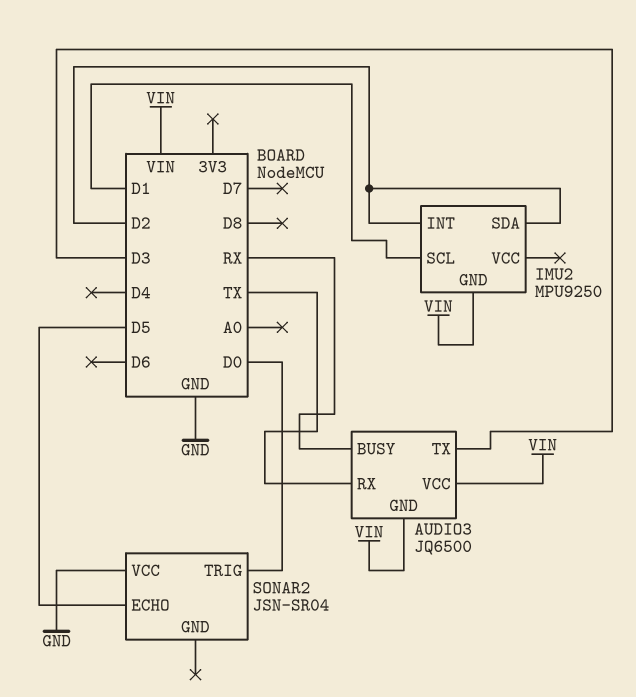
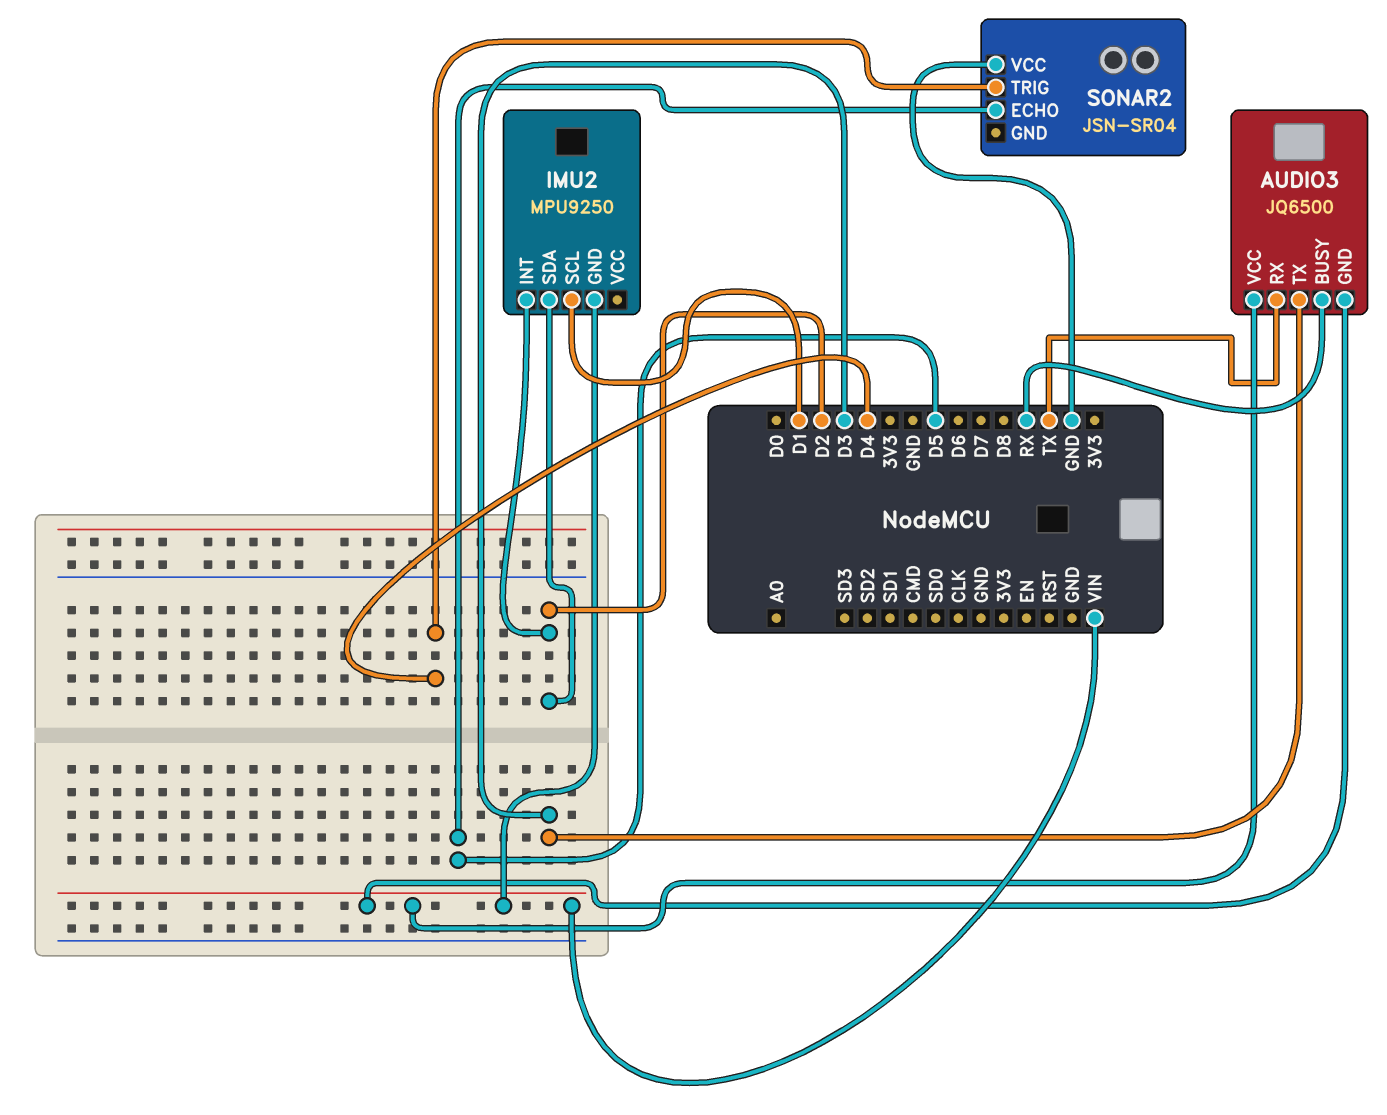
SONAR2 pin TRIG: D0 -> D4

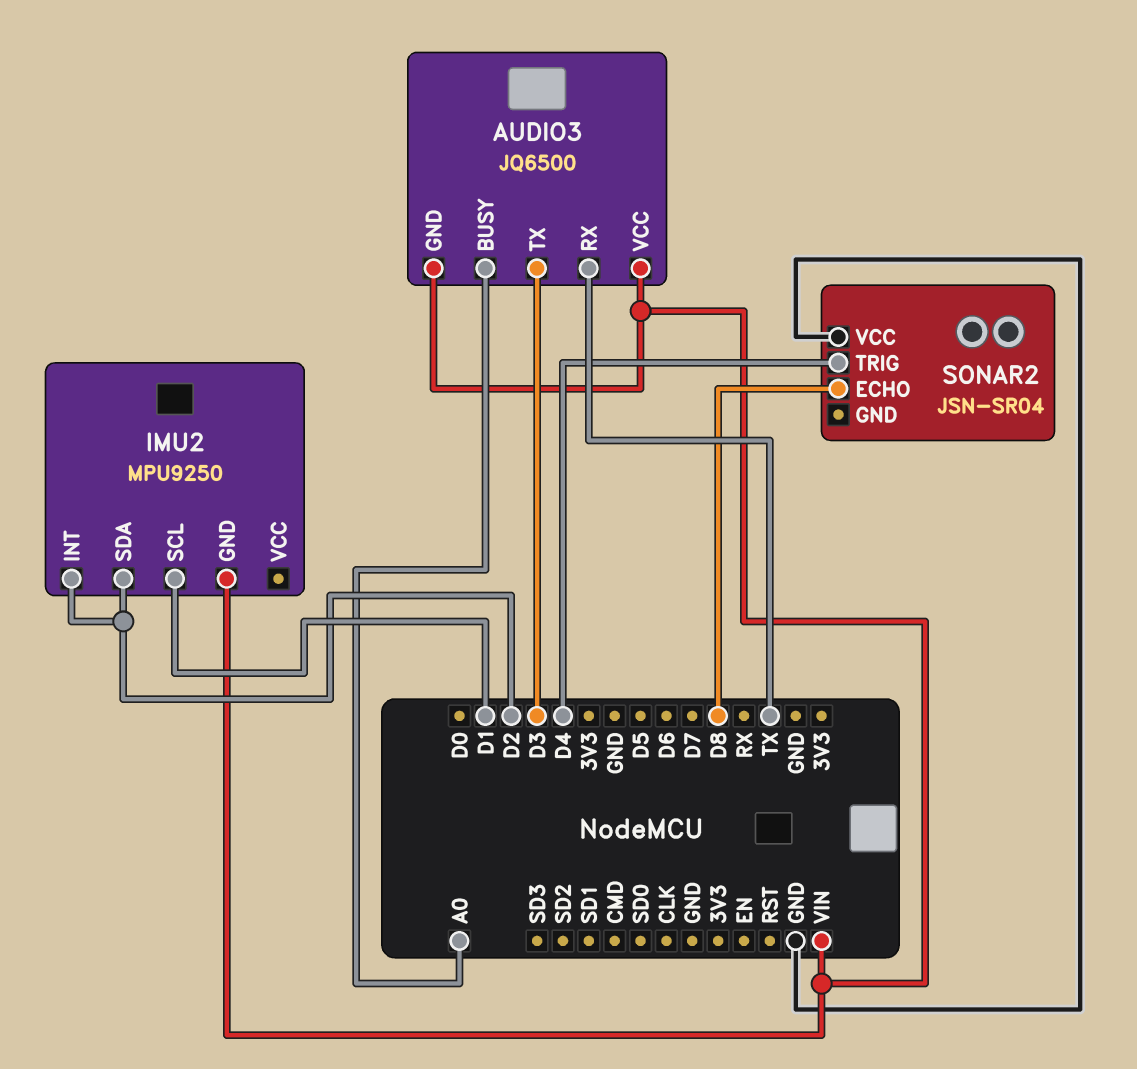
AUDIO3 pin BUSY: RX -> A0
SONAR2 pin ECHO: D5 -> D8

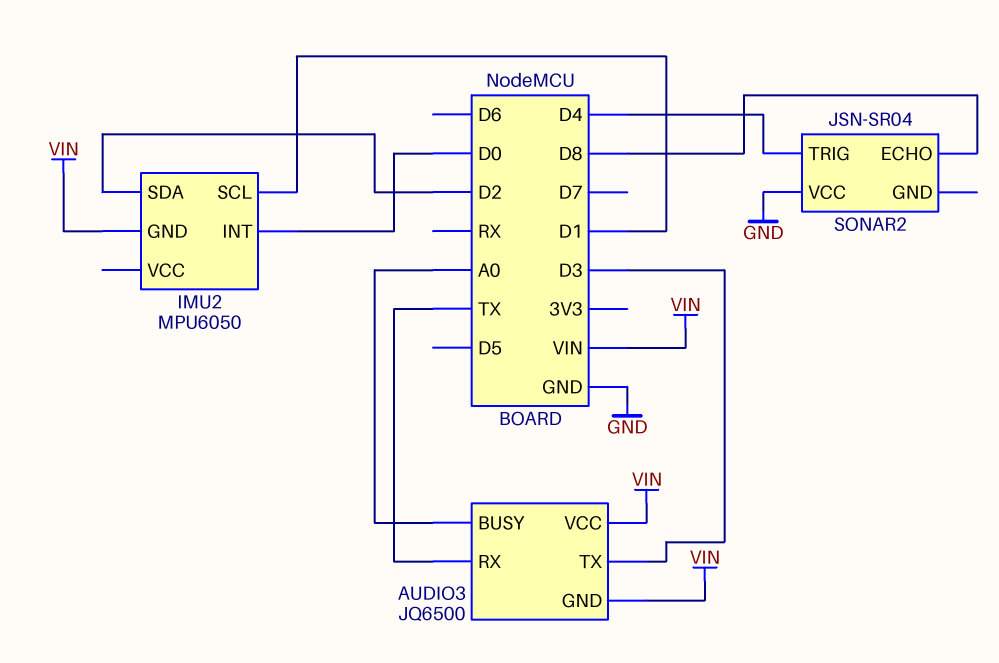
IMU2: MPU9250 -> MPU6050
IMU2 pin INT: D2 -> D0

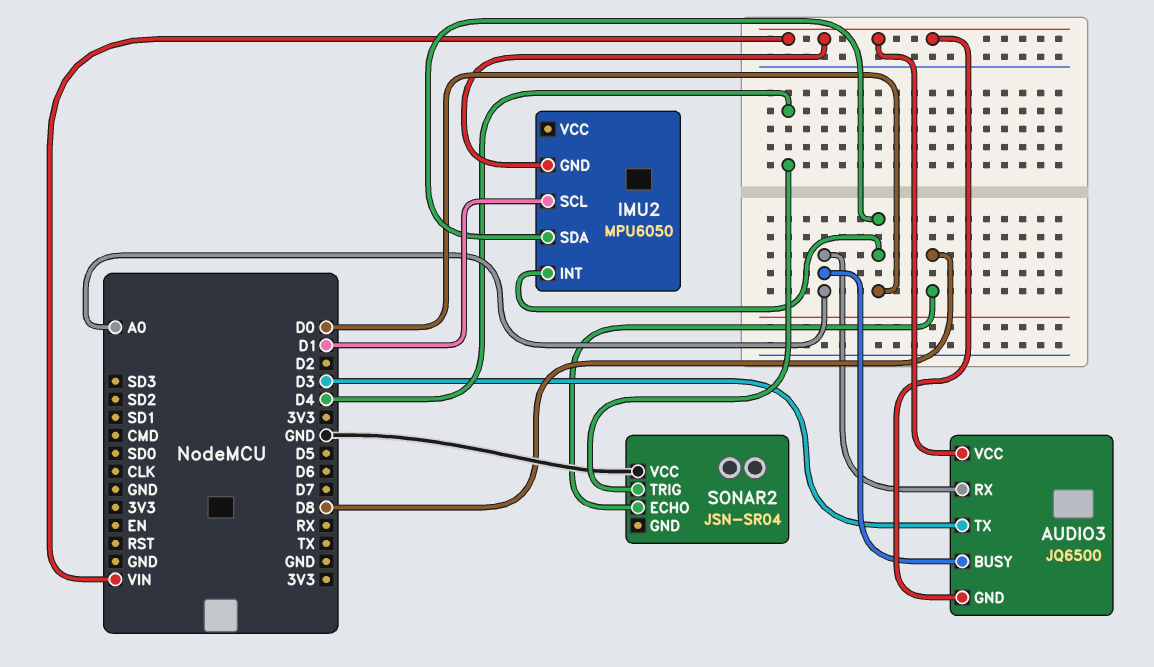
AUDIO3 pin RX: TX -> A0
IMU2 pin SDA: D2 -> D0

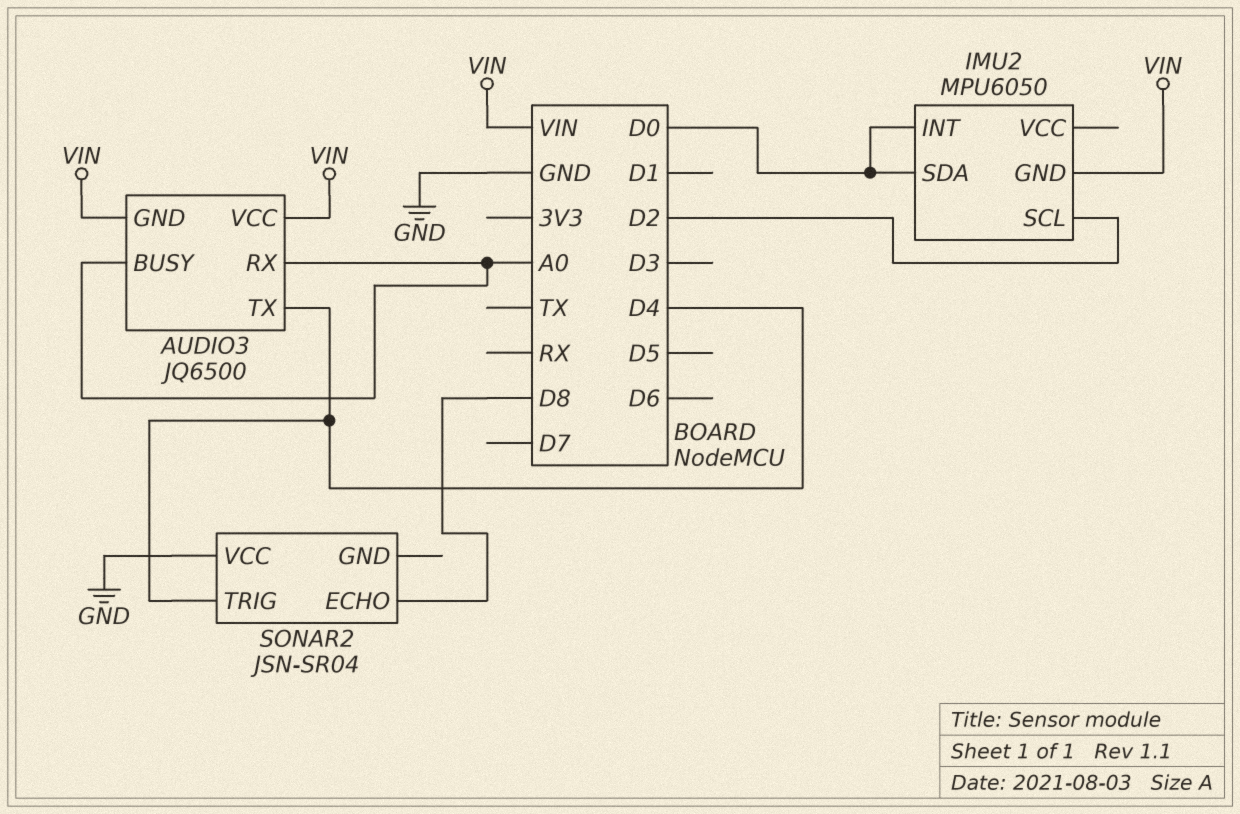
AUDIO3 pin TX: D3 -> D4
IMU2 pin SCL: D1 -> D2

